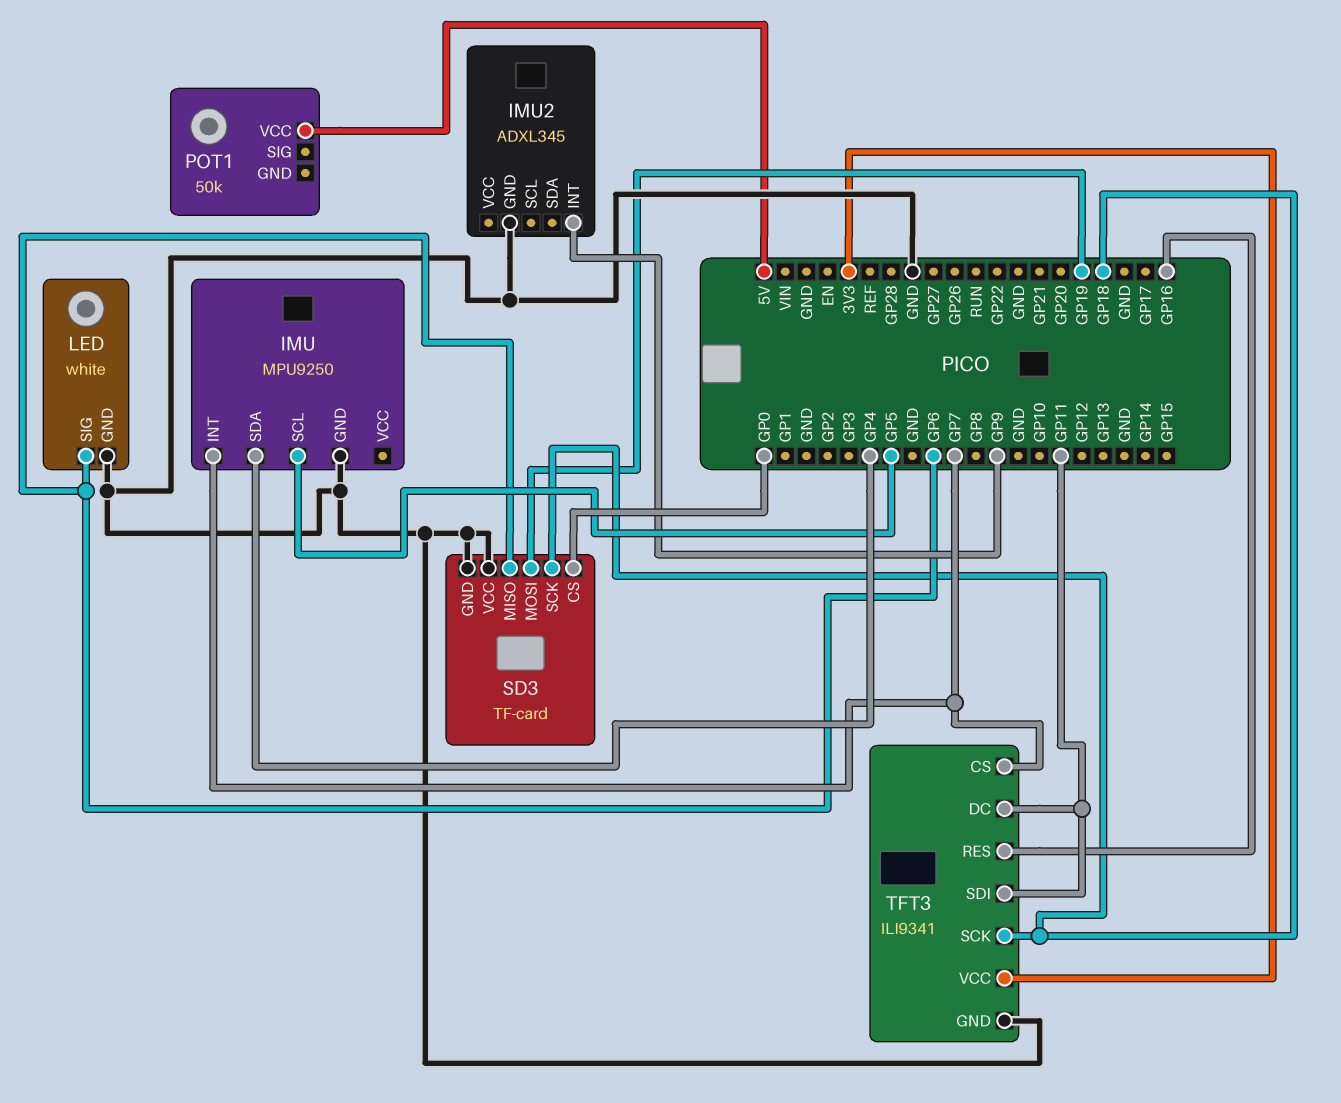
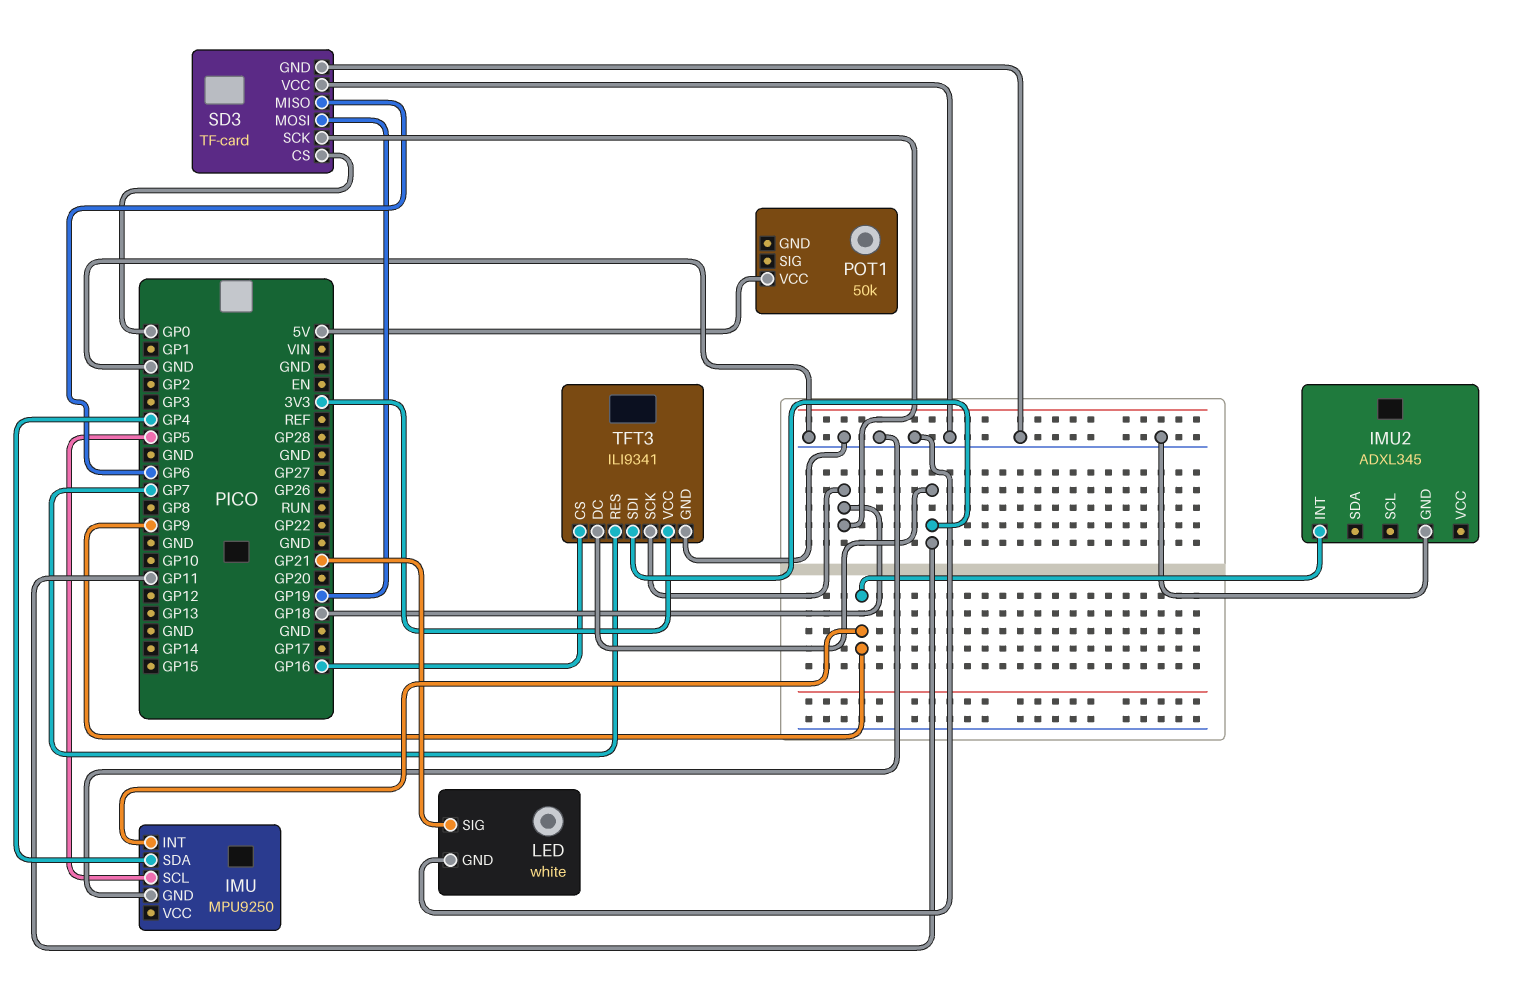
IMU pin INT: GP7 -> GP9
LED pin SIG: GP6 -> GP21
TFT3 pin CS: GP7 -> GP16
TFT3 pin RES: GP16 -> GP7

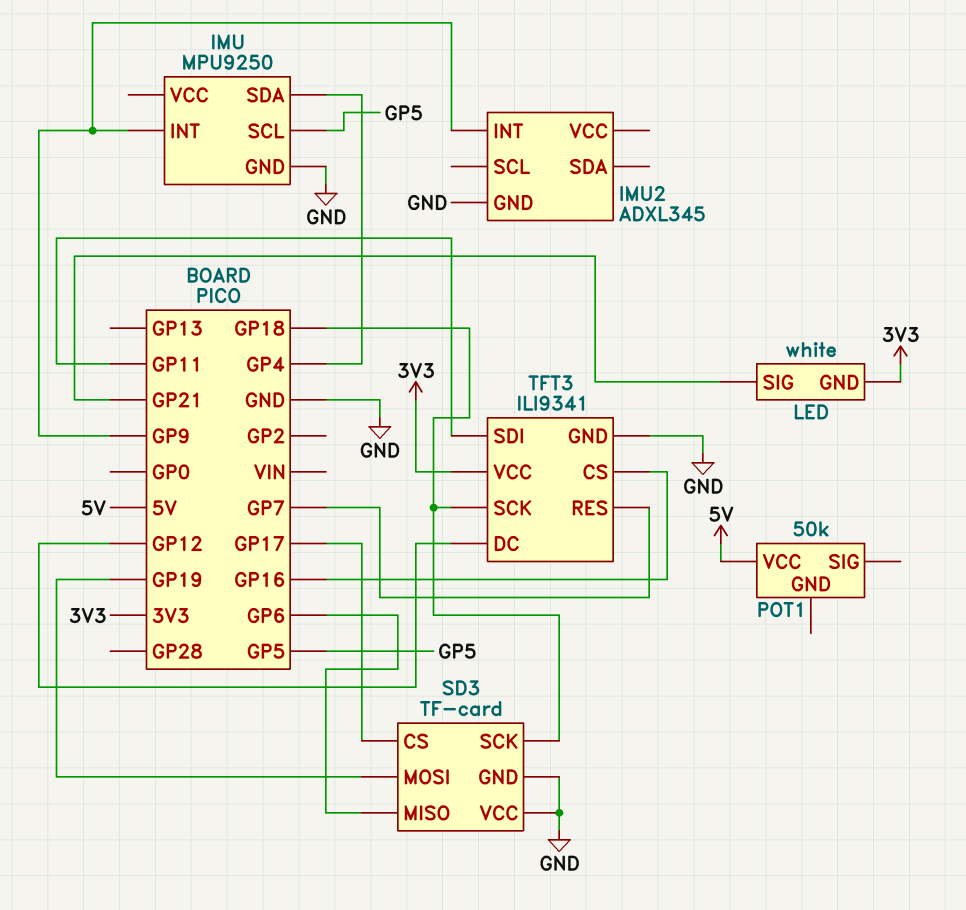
LED pin GND: GND -> 3V3
SD3 pin CS: GP0 -> GP17
TFT3 pin DC: GP11 -> GP12

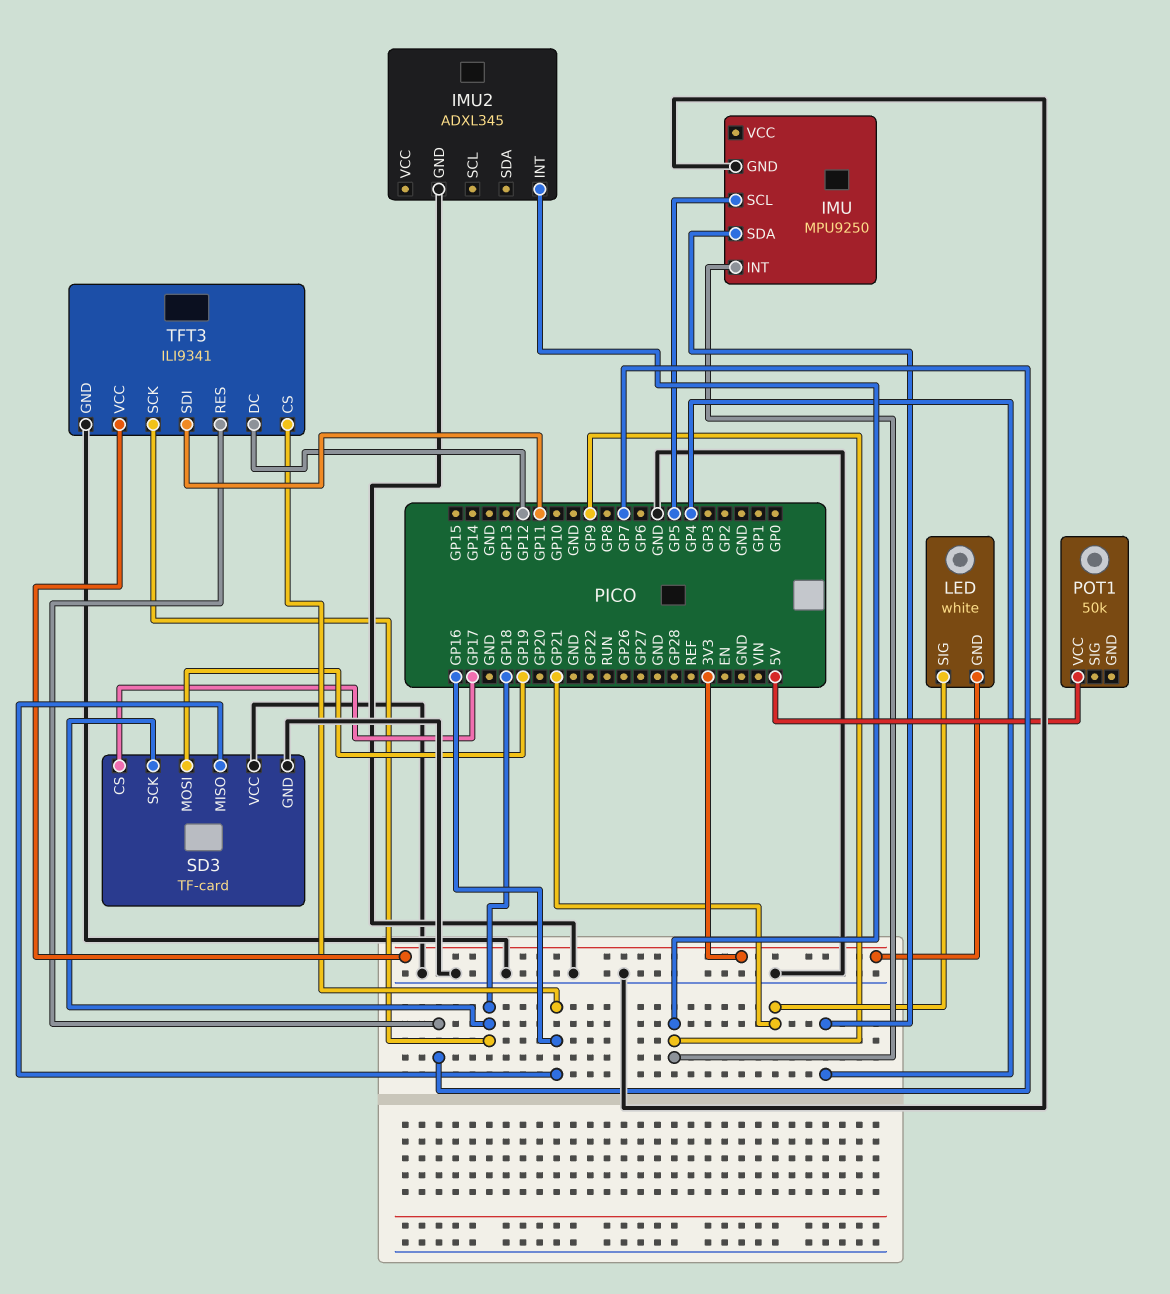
SD3 pin MISO: GP6 -> GP16

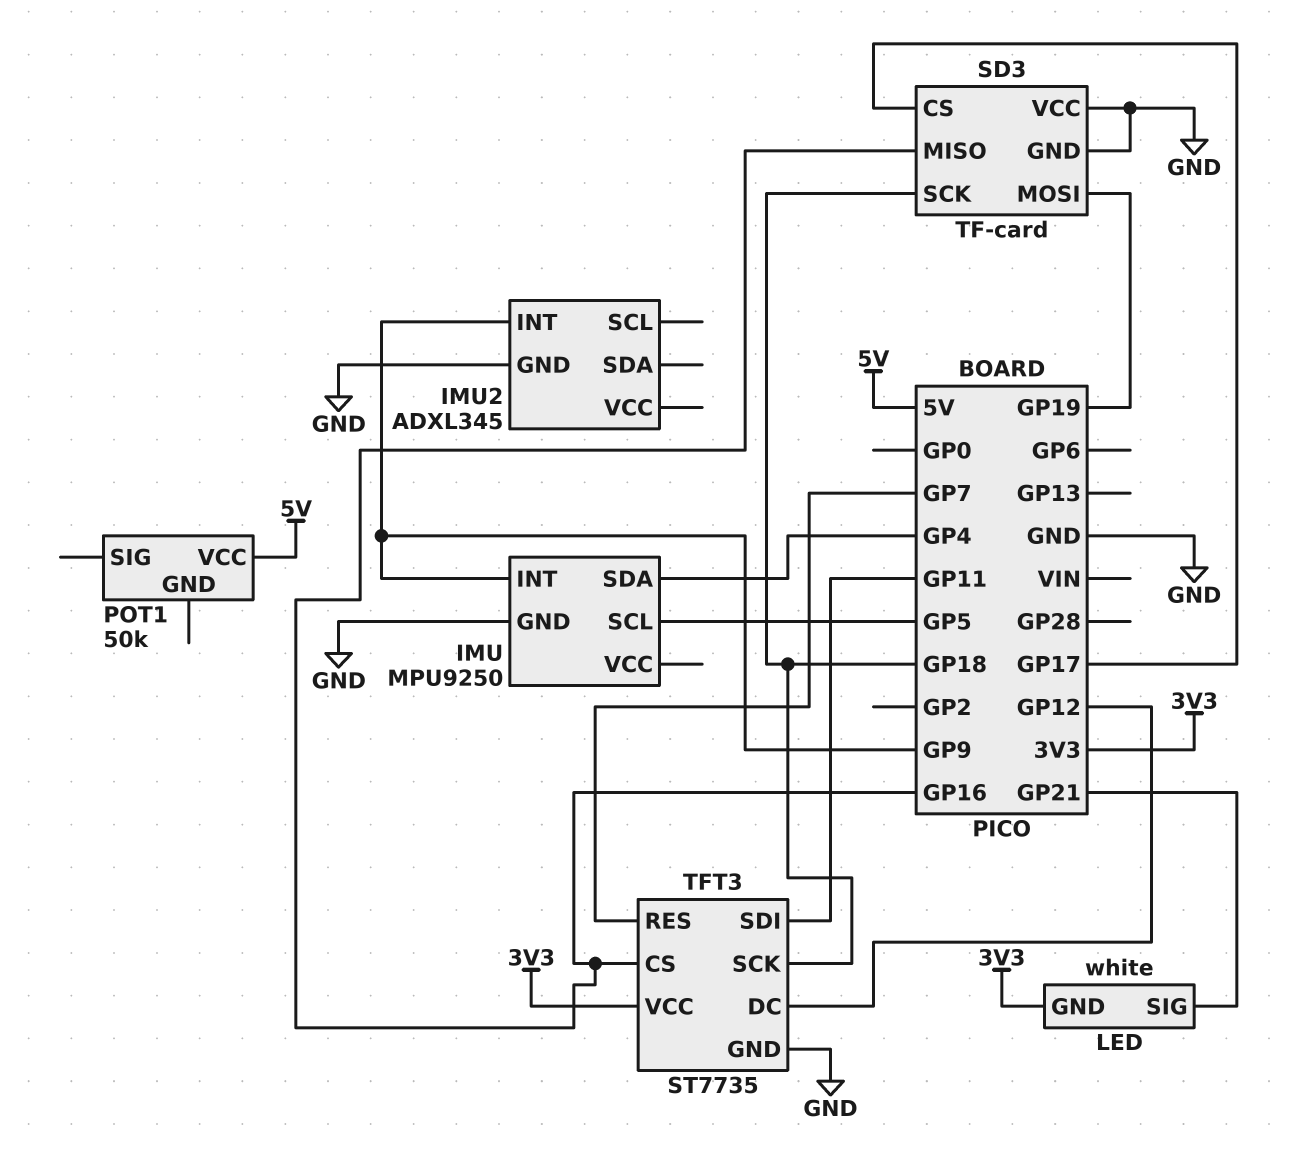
TFT3: ILI9341 -> ST7735

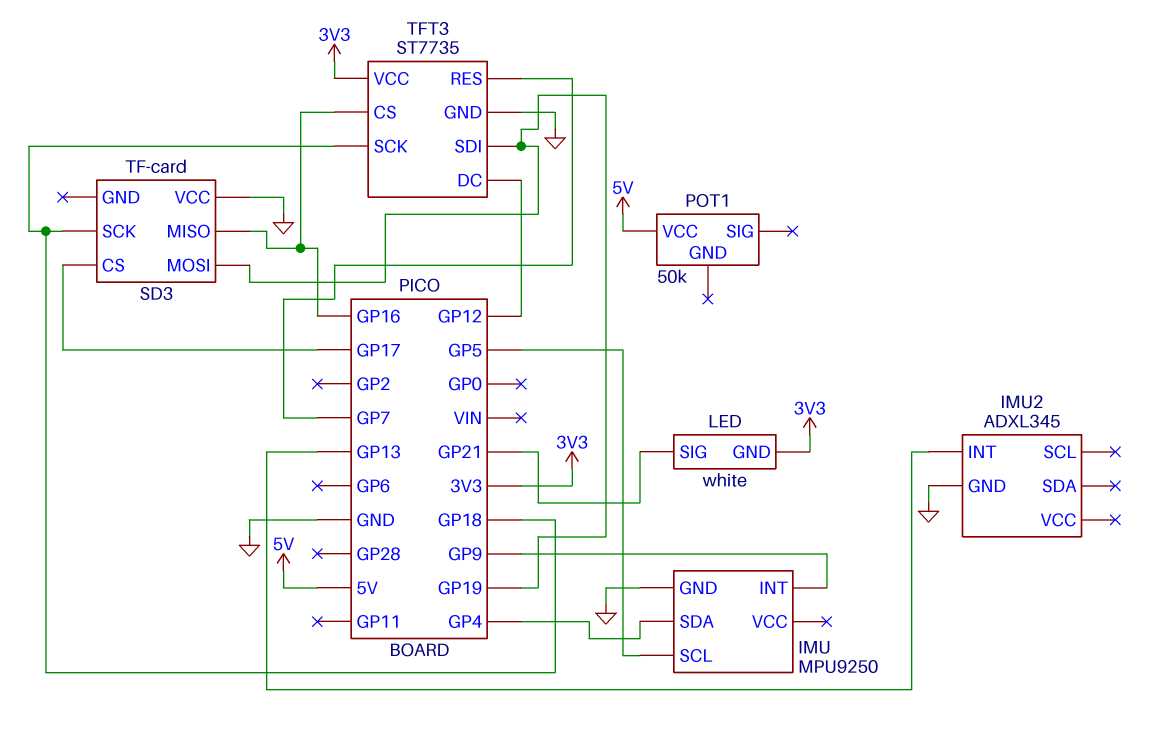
IMU2 pin INT: GP9 -> GP13
SD3 pin GND: GND -> none
TFT3 pin SDI: GP11 -> GP19

